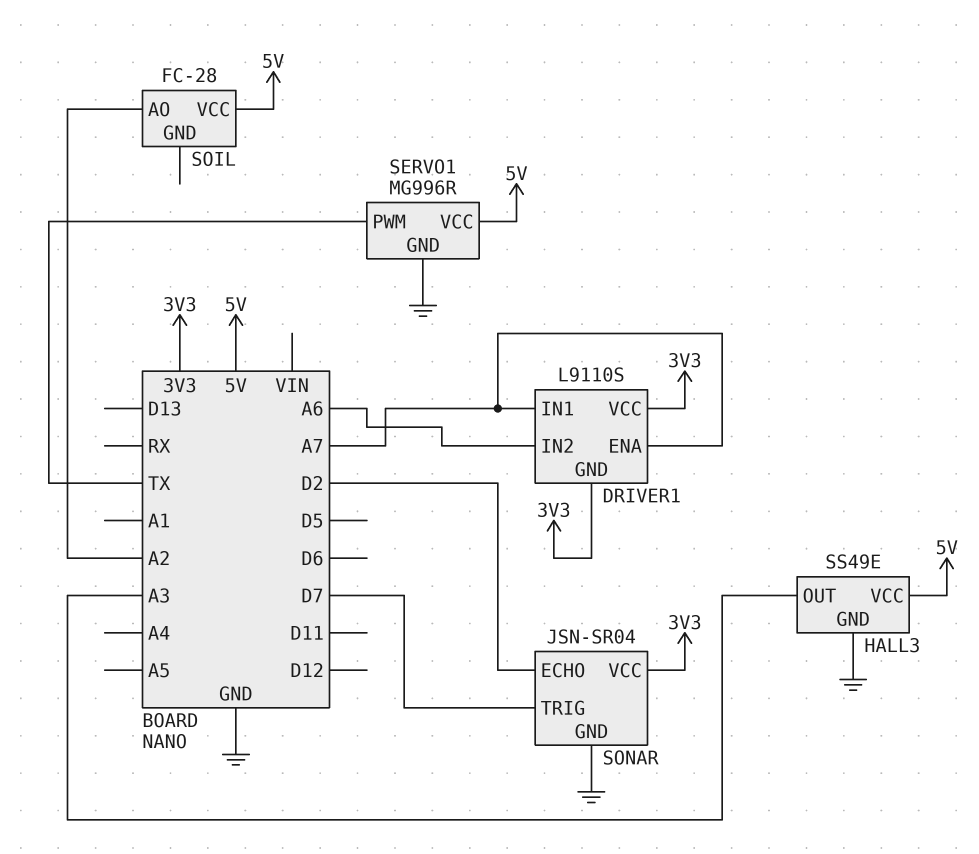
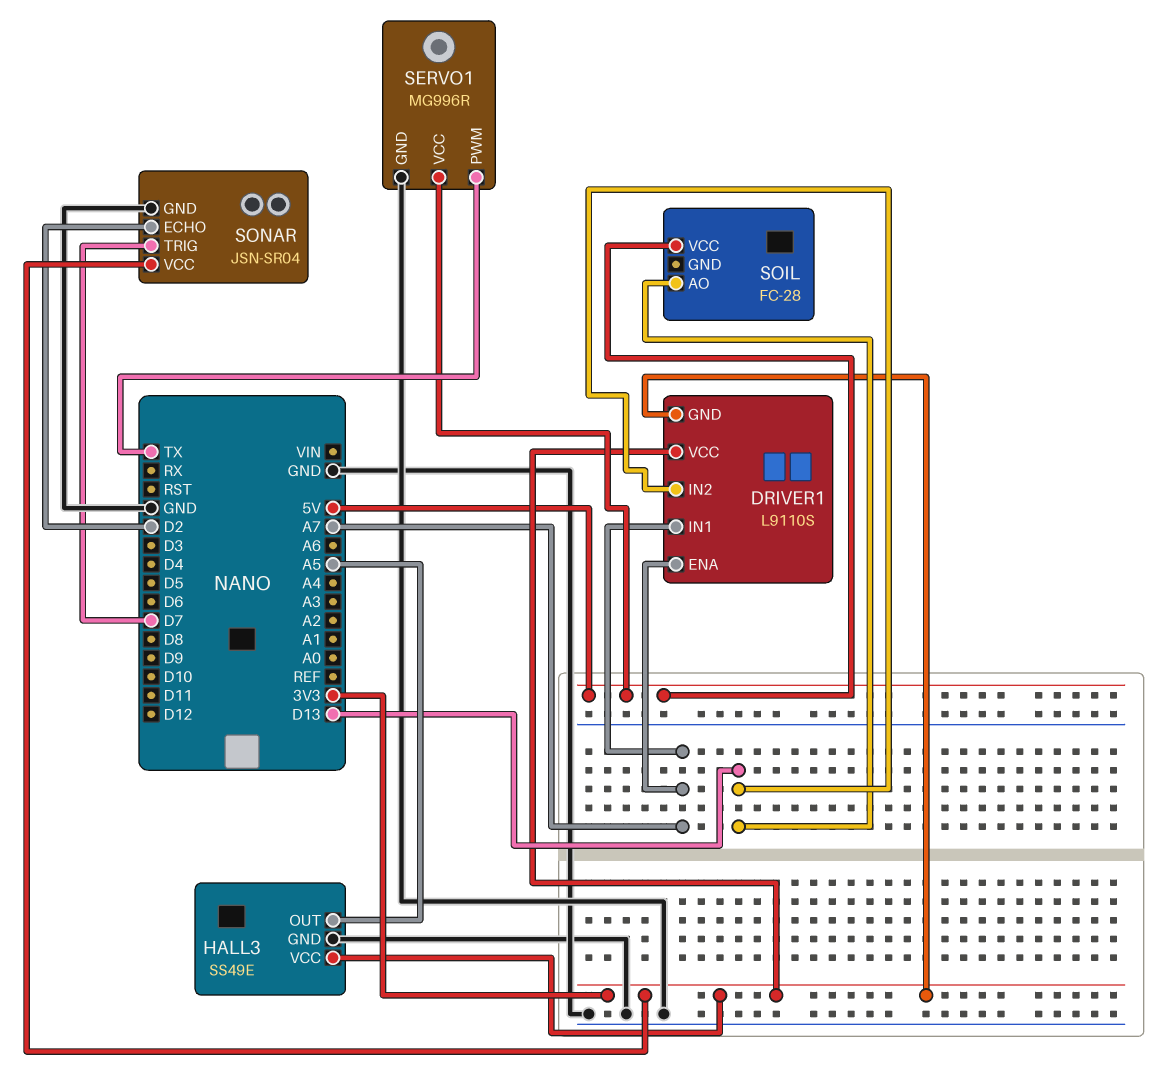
DRIVER1 pin IN2: A6 -> D13
HALL3 pin OUT: A3 -> A5
HALL3 pin VCC: 5V -> 3V3
SOIL pin AO: A2 -> D13

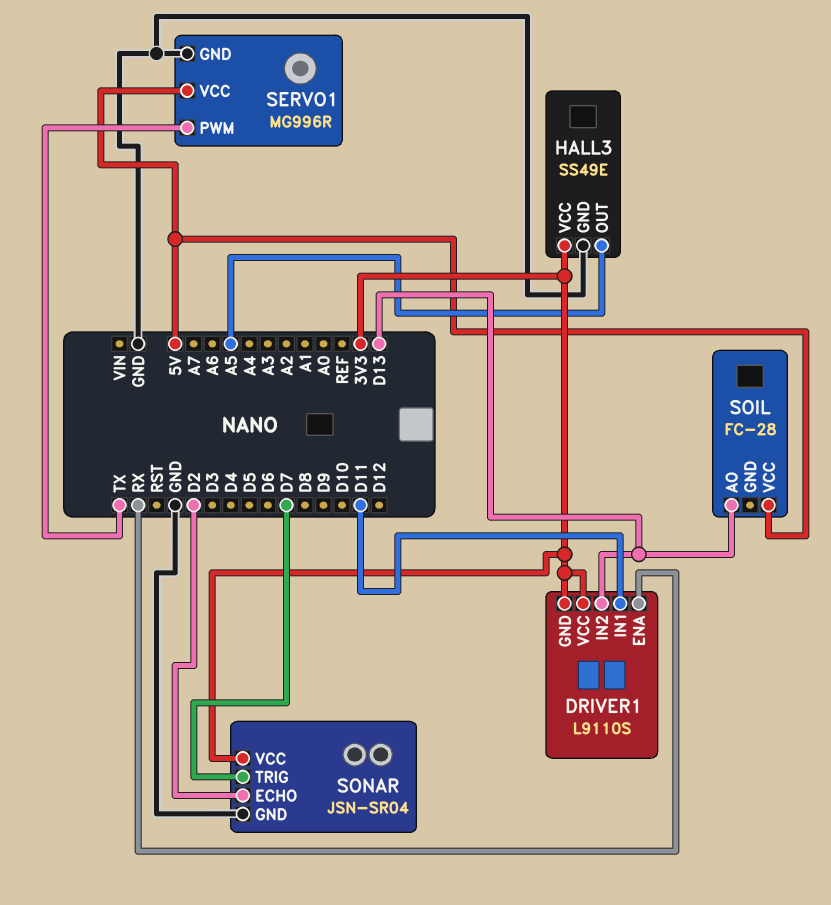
DRIVER1 pin ENA: A7 -> RX
DRIVER1 pin IN1: A7 -> D11

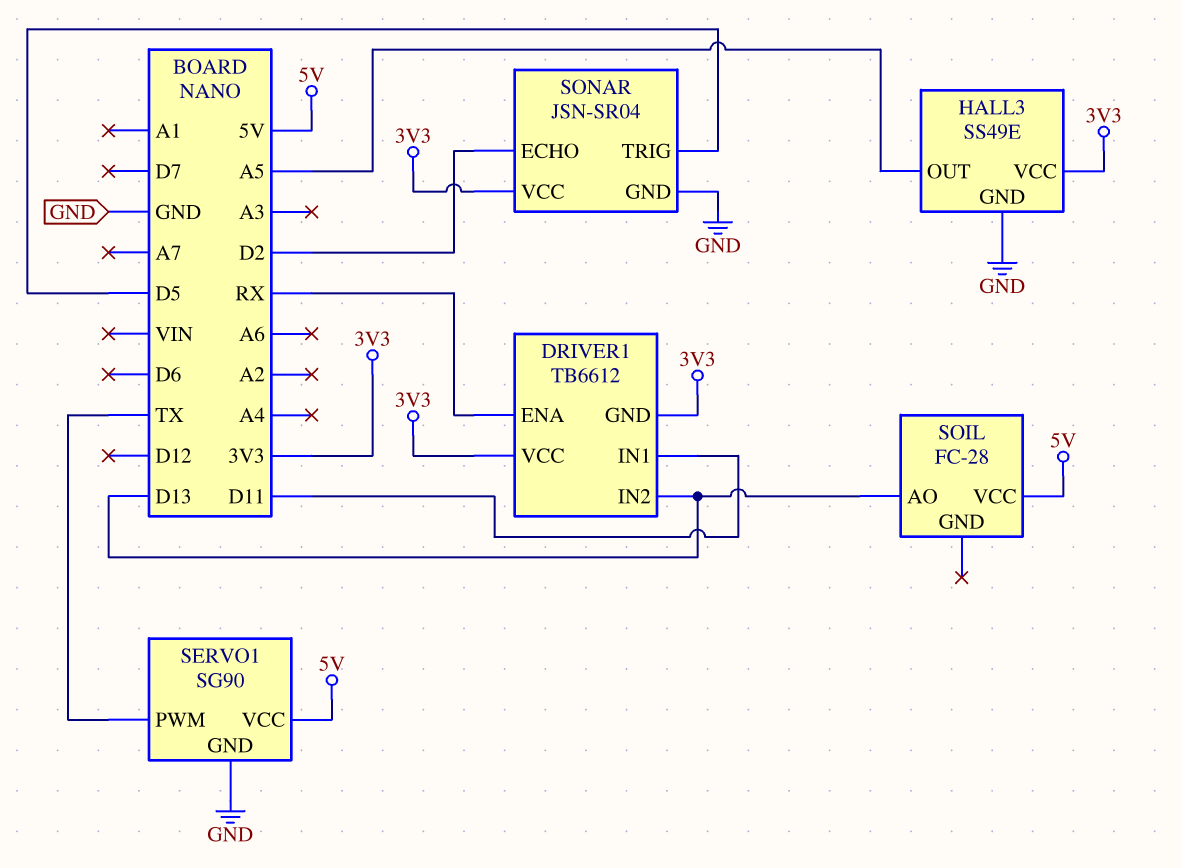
DRIVER1: L9110S -> TB6612
SERVO1: MG996R -> SG90
SONAR pin TRIG: D7 -> D5

